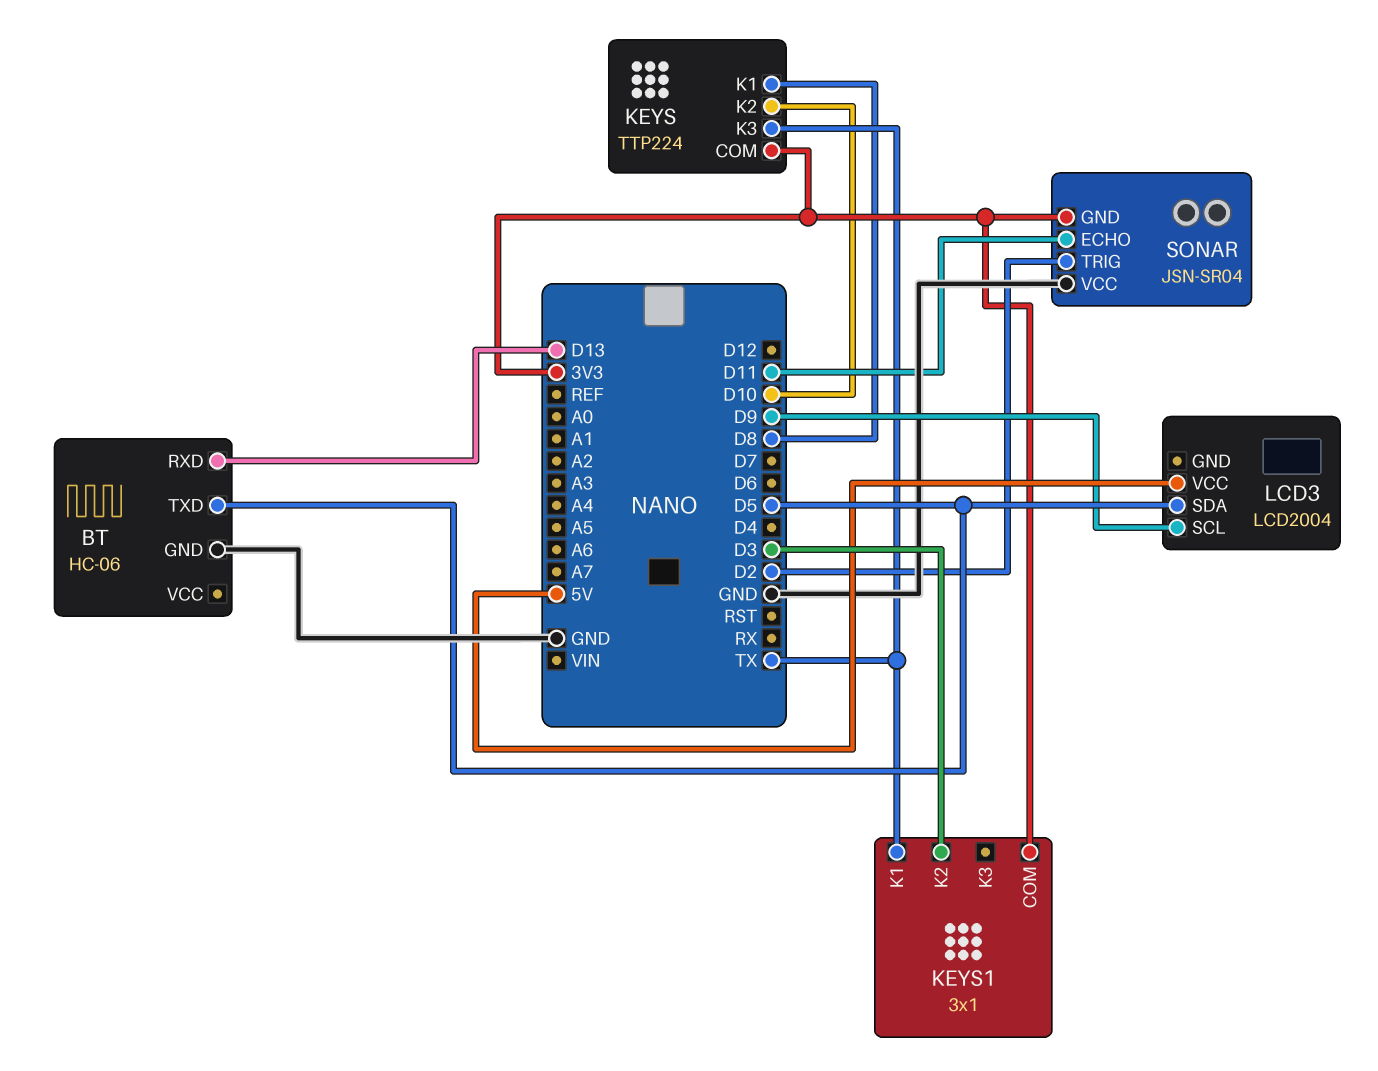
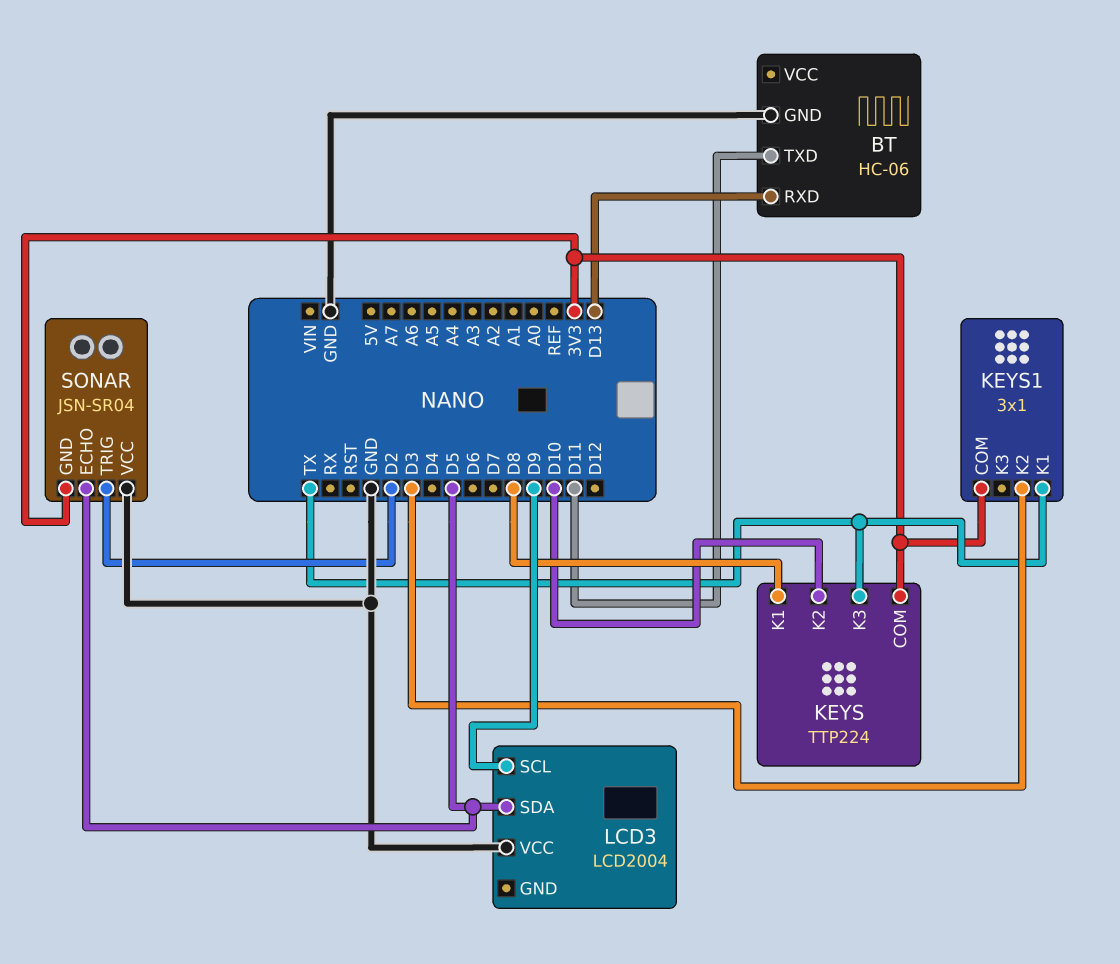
BT pin TXD: D5 -> D11
LCD3 pin VCC: 5V -> GND
SONAR pin ECHO: D11 -> D5

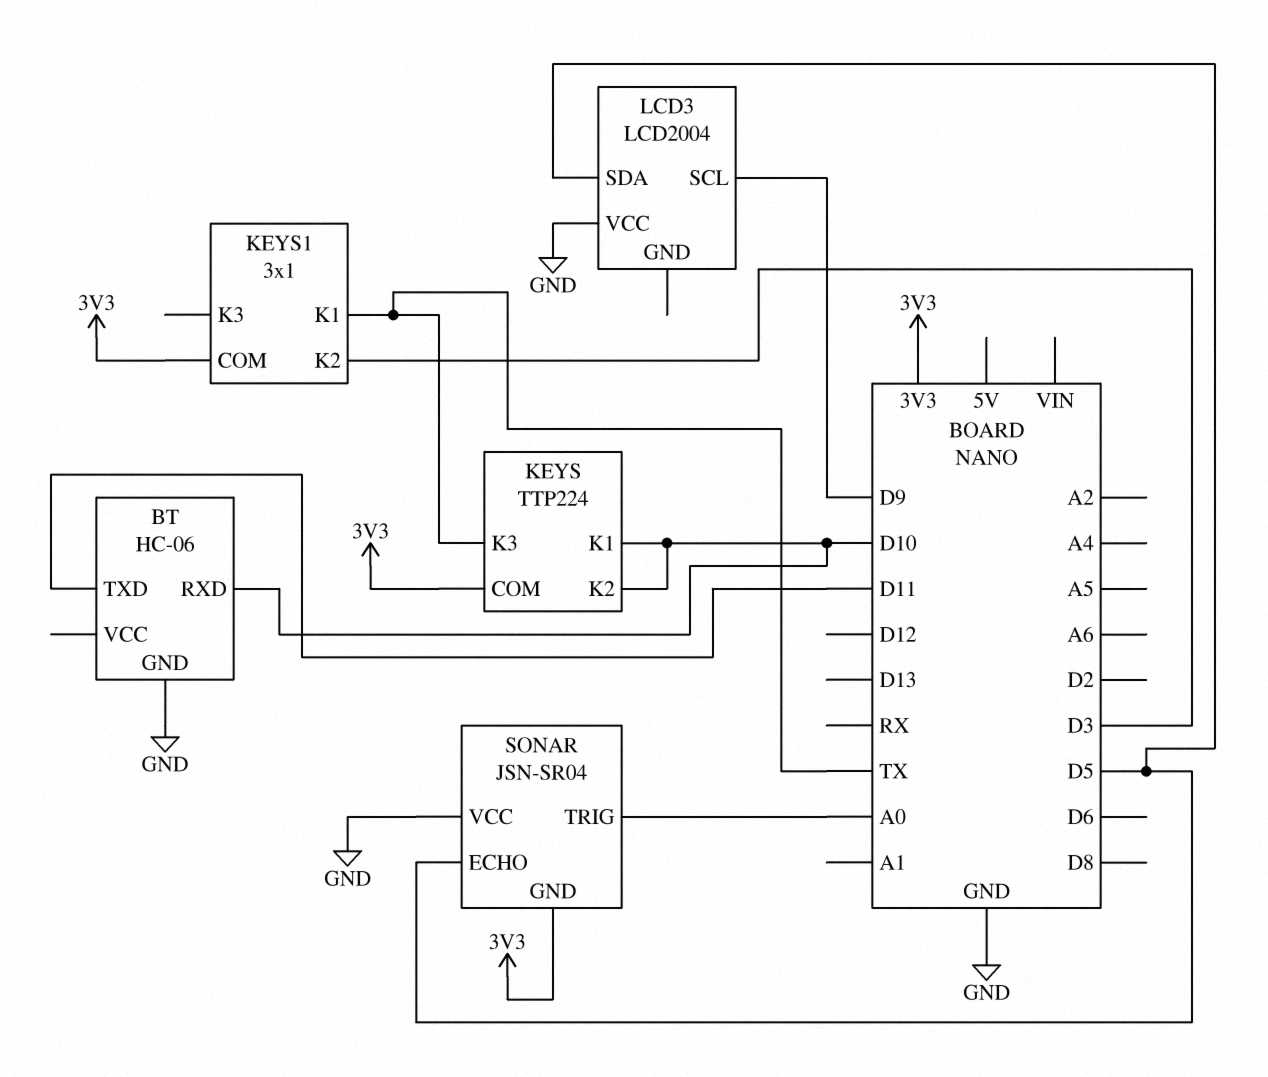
BT pin RXD: D13 -> D10
KEYS pin K1: D8 -> D10
SONAR pin TRIG: D2 -> A0

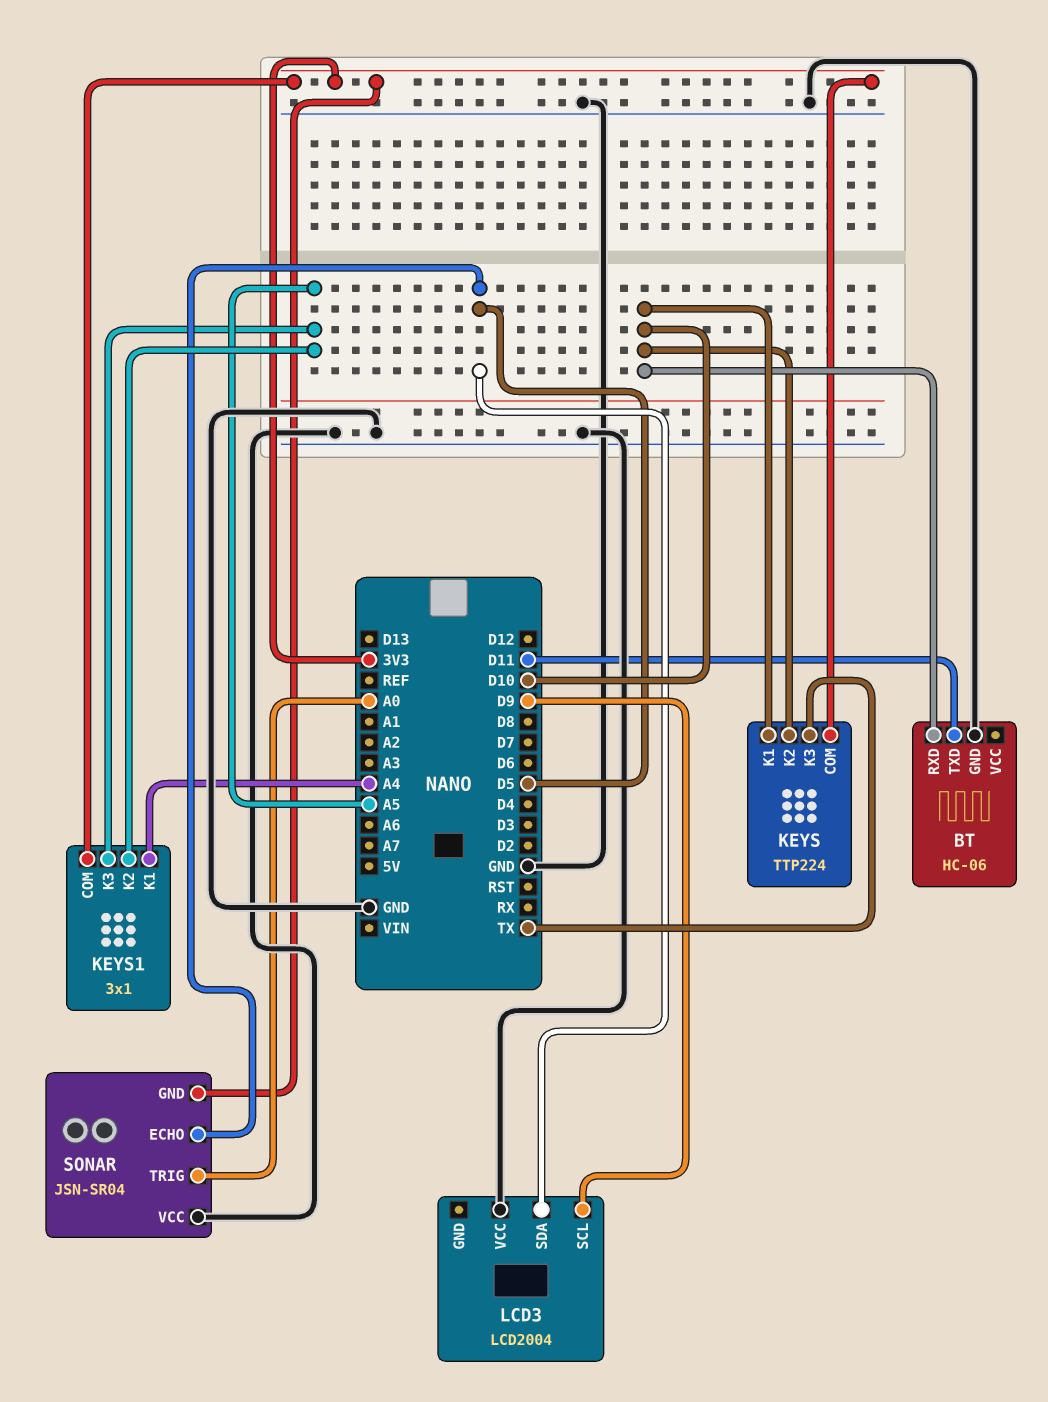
KEYS1 pin K1: TX -> A4
KEYS1 pin K2: D3 -> A5
KEYS1 pin K3: none -> A5

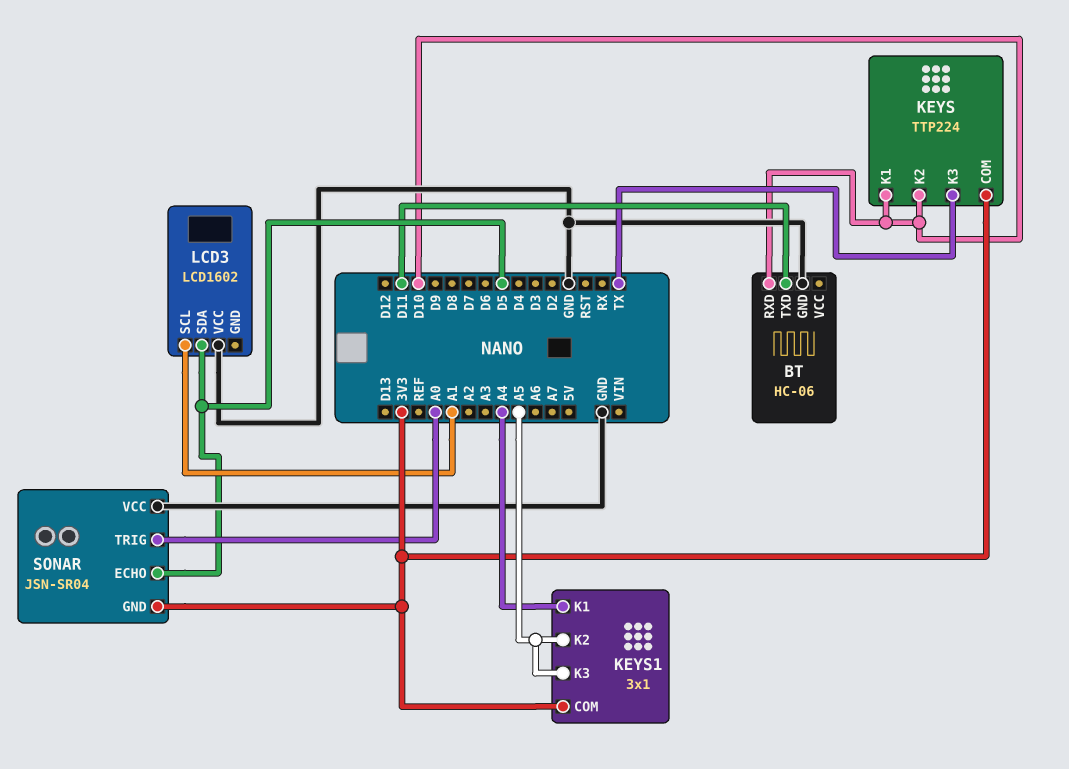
LCD3: LCD2004 -> LCD1602
LCD3 pin SCL: D9 -> A1

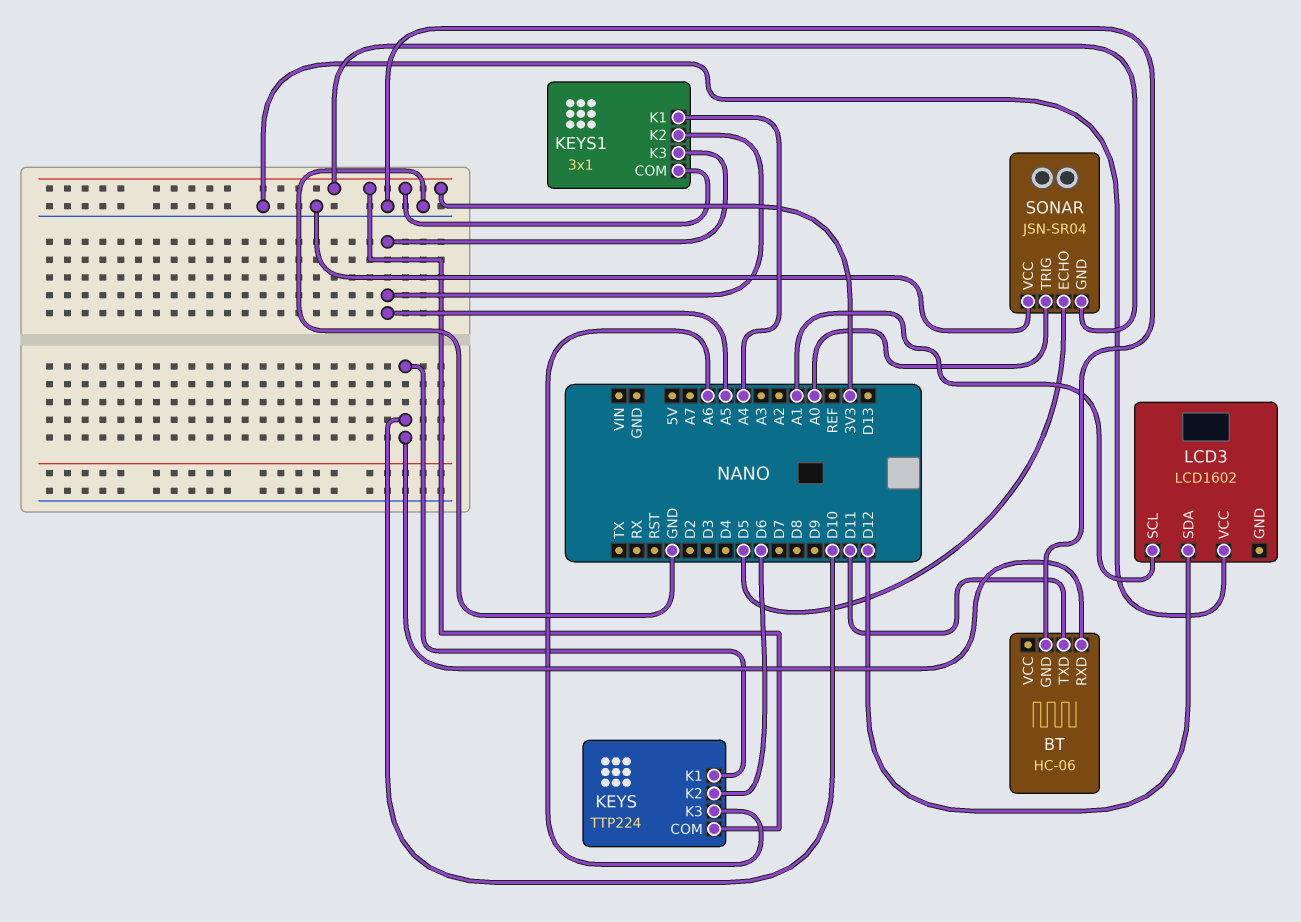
KEYS pin K2: D10 -> D6
KEYS pin K3: TX -> A6
LCD3 pin SDA: D5 -> D12

